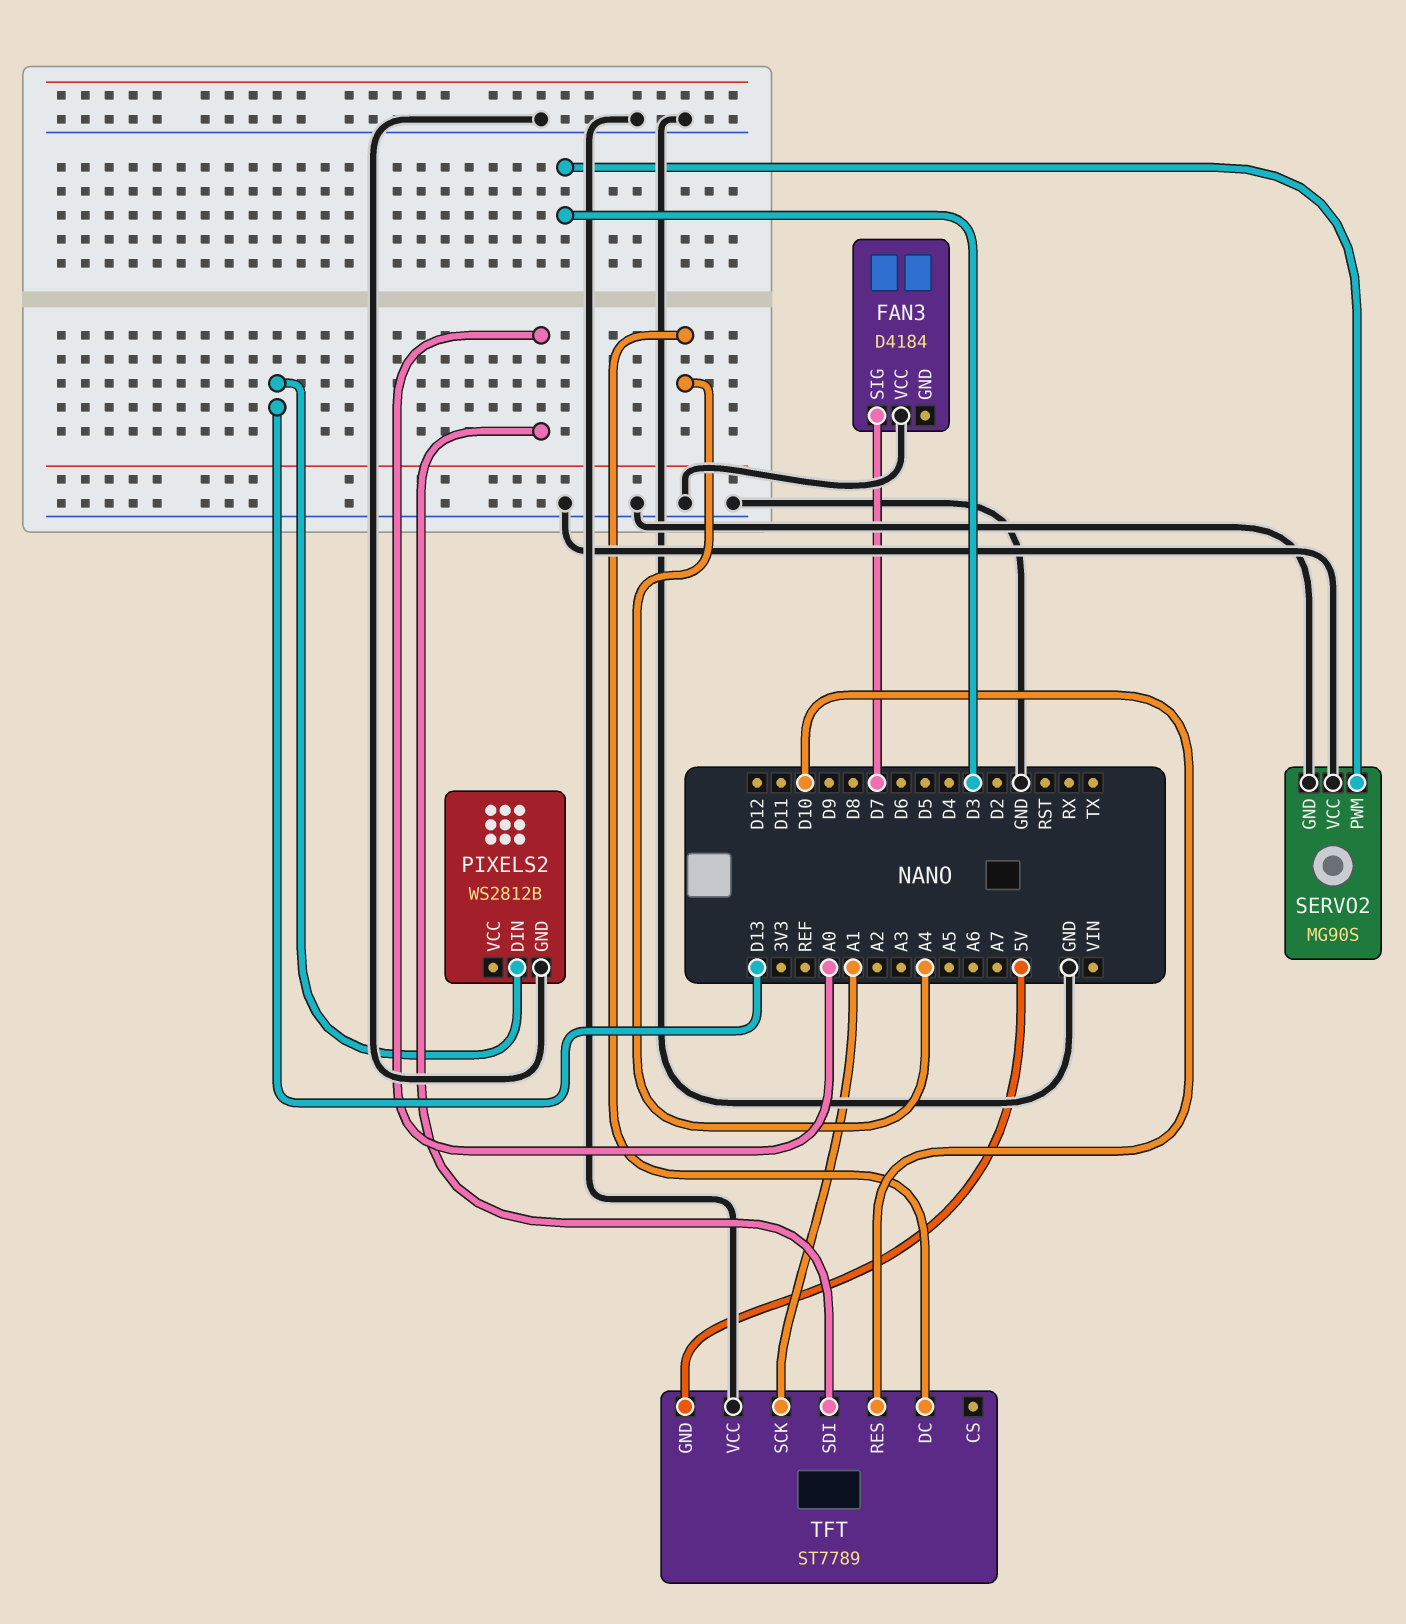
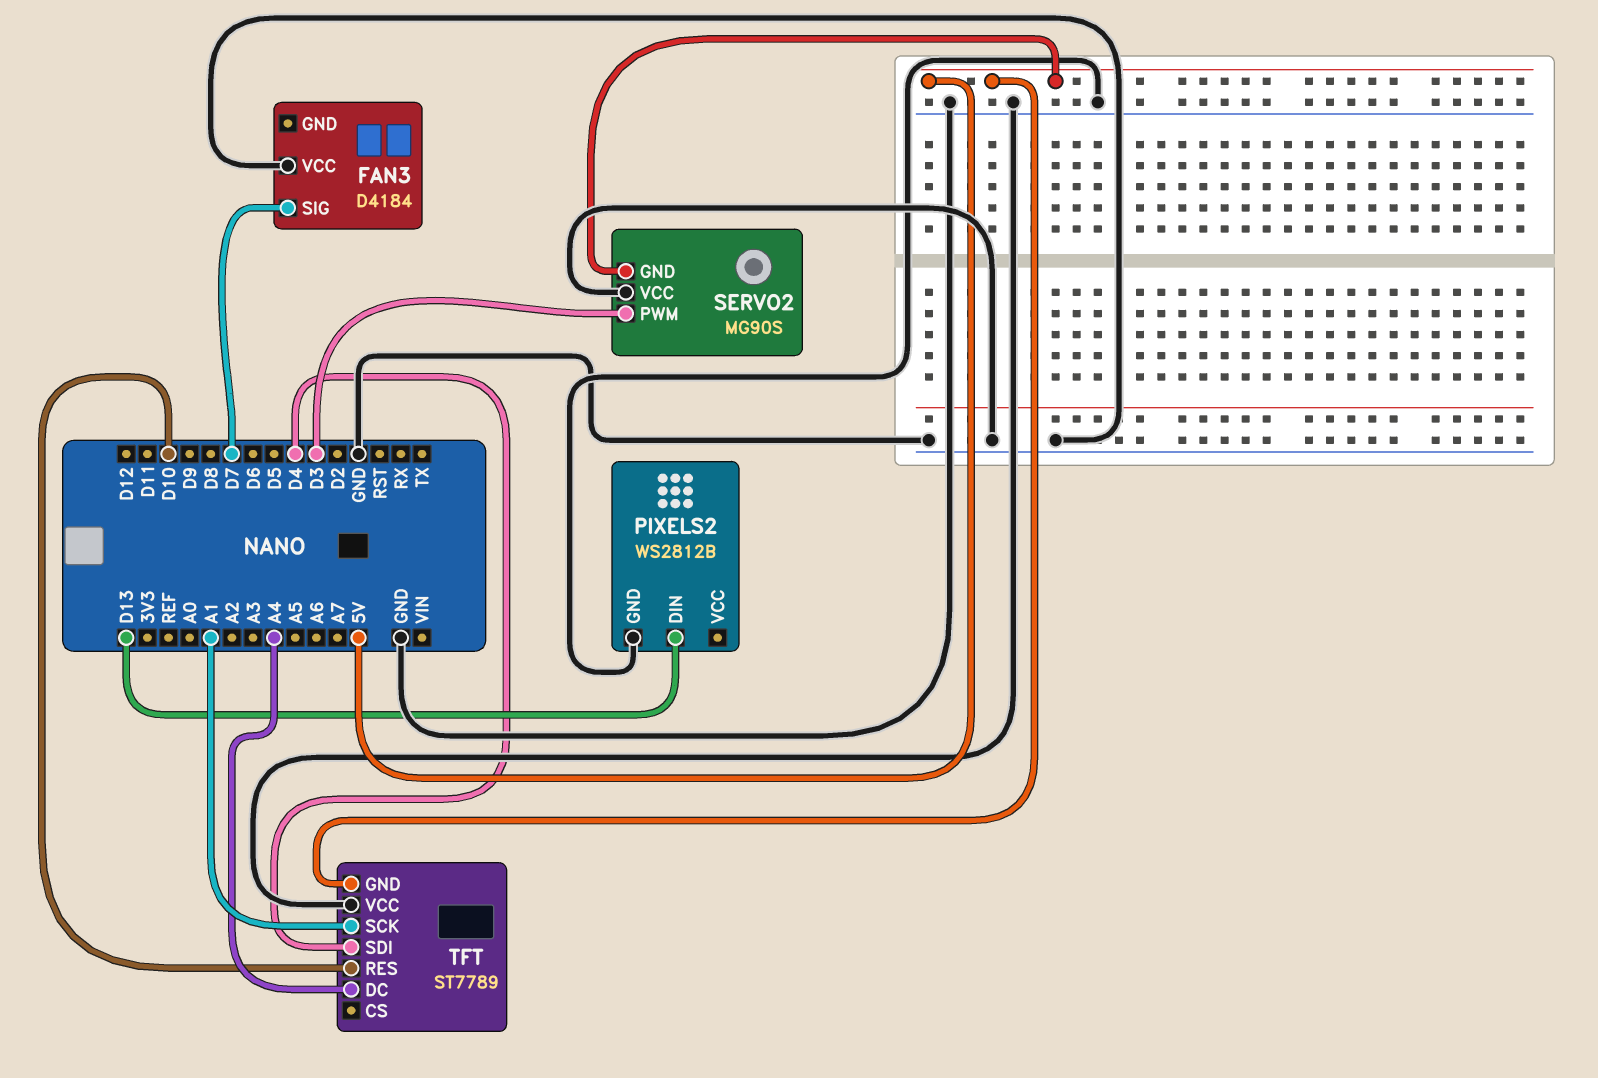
SERVO2 pin GND: GND -> 5V
TFT pin SDI: A0 -> D4

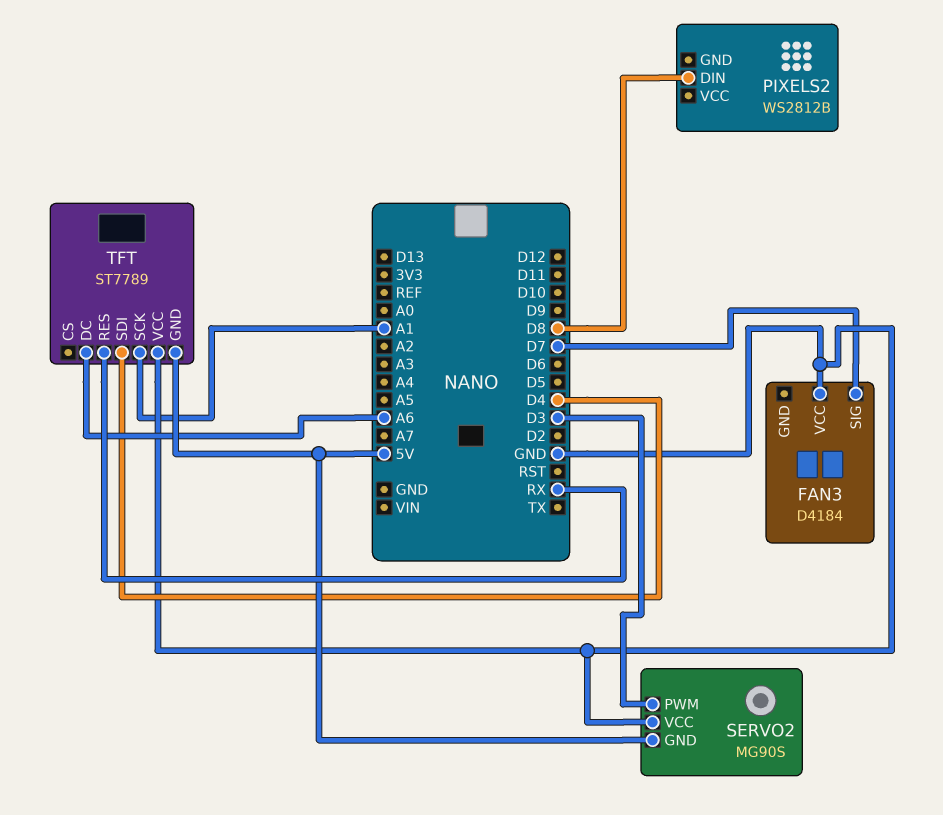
PIXELS2 pin DIN: D13 -> D8
PIXELS2 pin GND: GND -> none
TFT pin DC: A4 -> A6
TFT pin RES: D10 -> RX

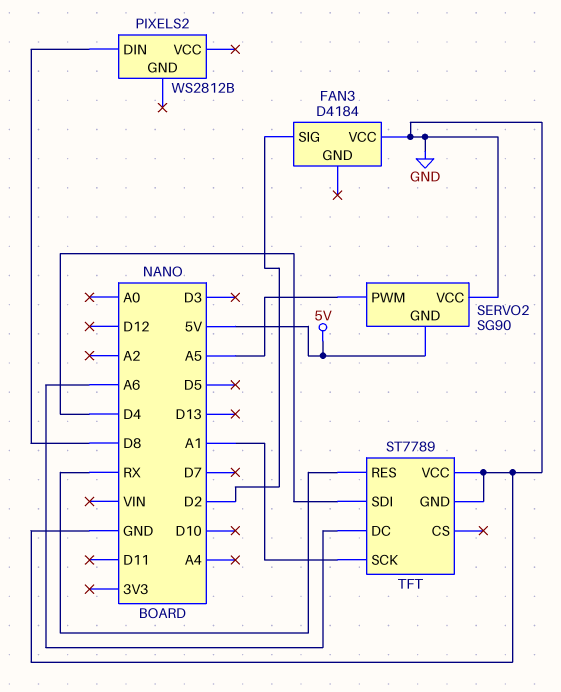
FAN3 pin SIG: D7 -> D2
SERVO2: MG90S -> SG90
SERVO2 pin PWM: D3 -> A5
TFT pin GND: 5V -> GND

